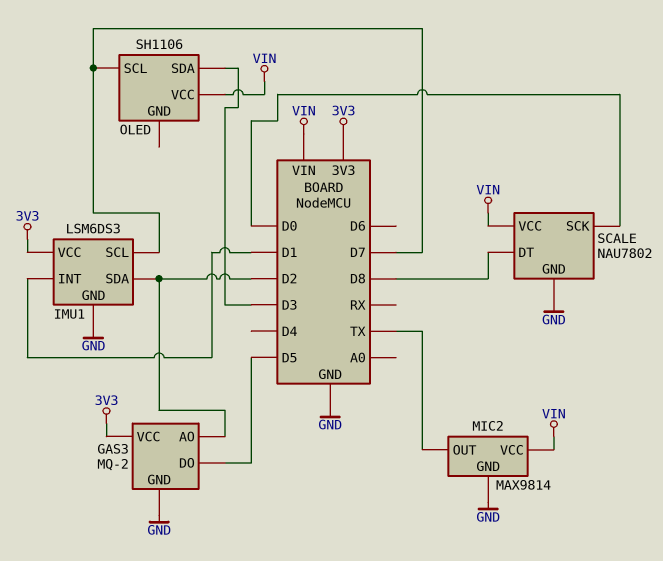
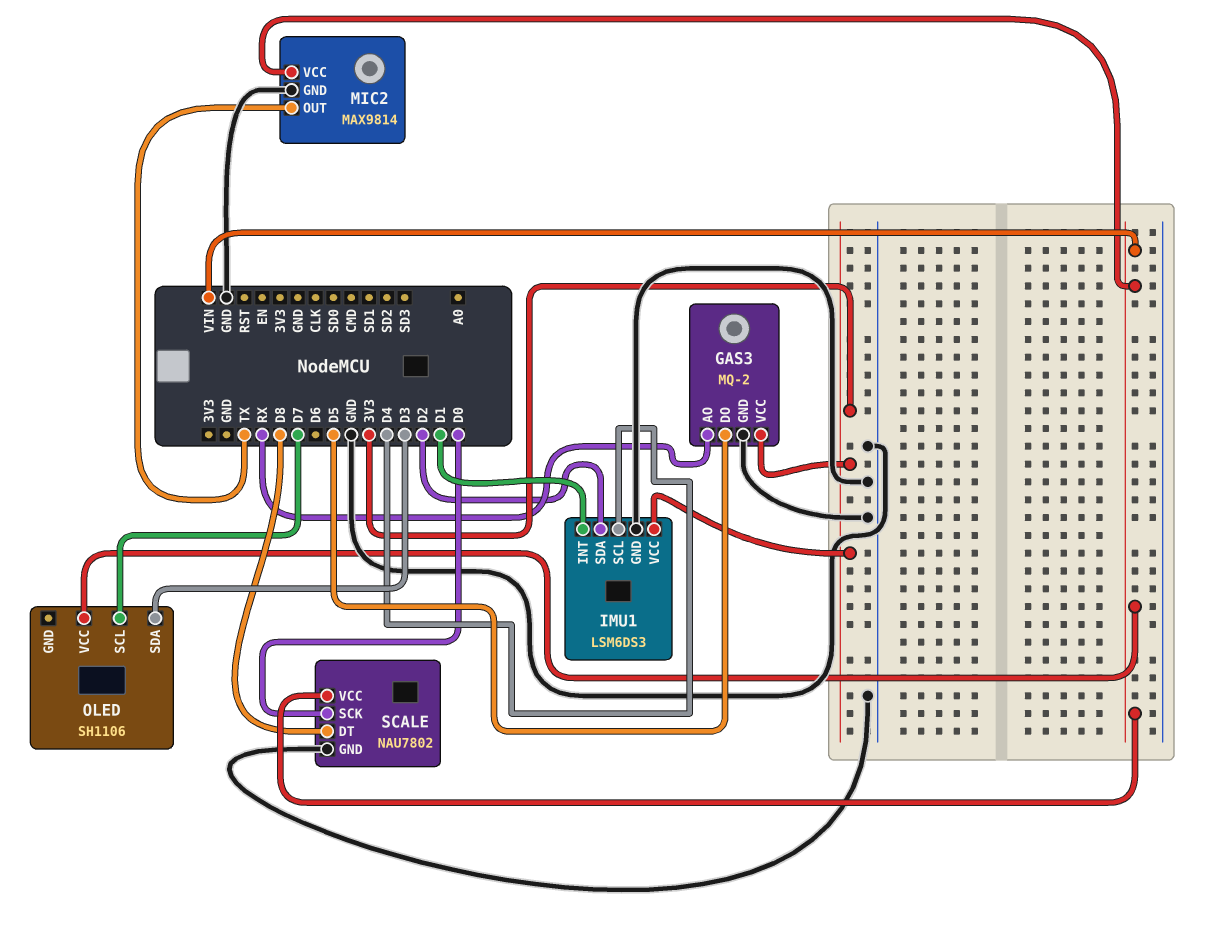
GAS3 pin AO: D2 -> RX
IMU1 pin SCL: D7 -> D4

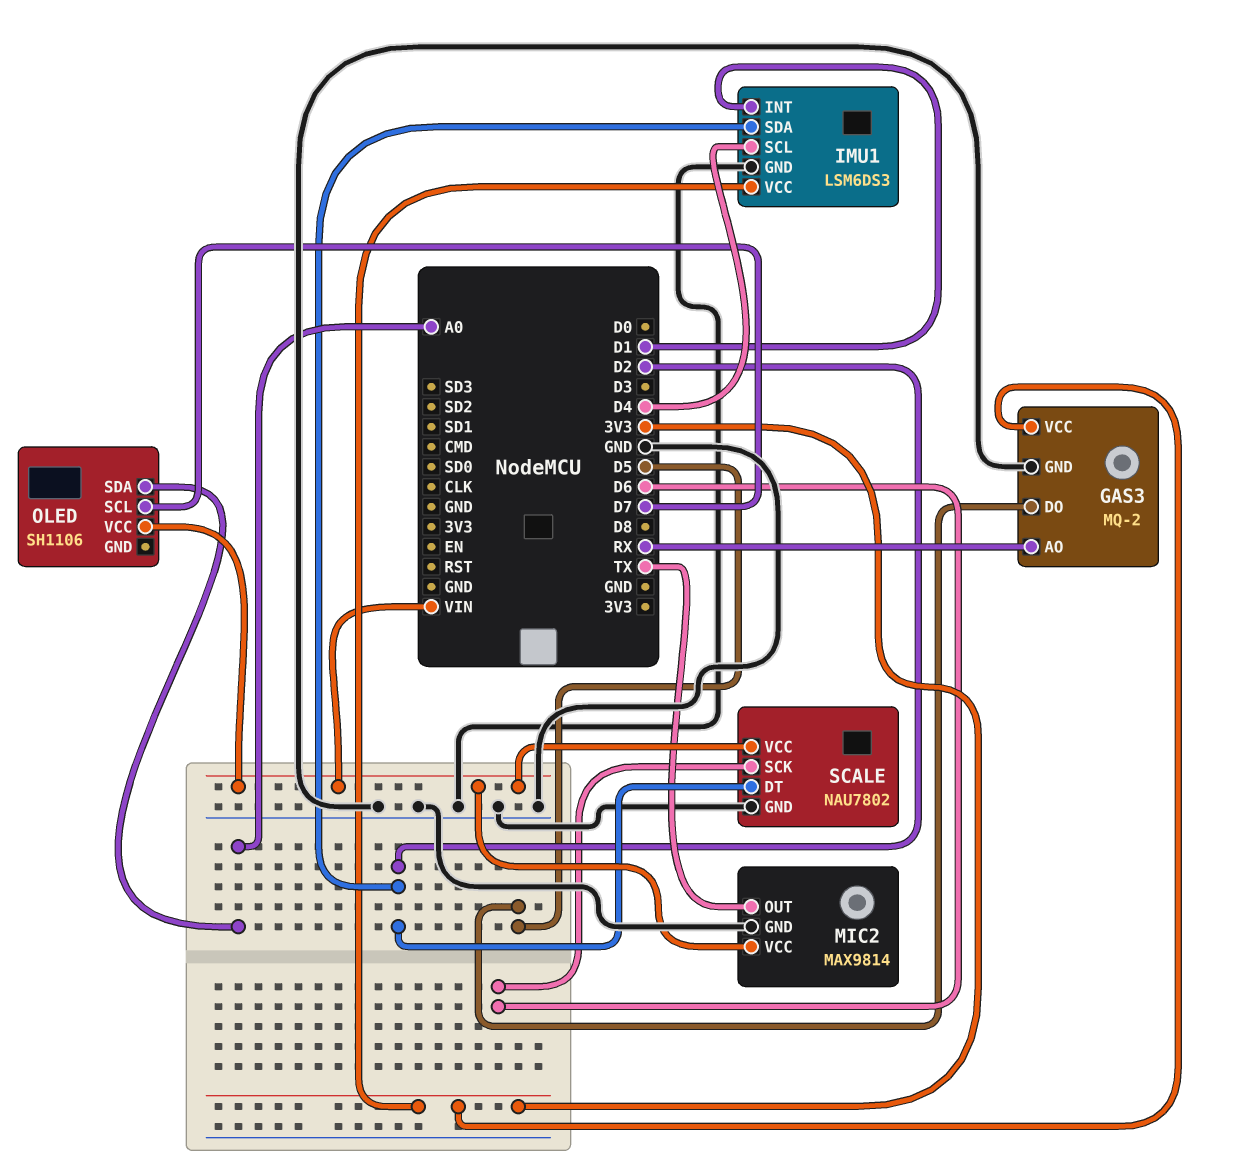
OLED pin SDA: D3 -> A0
SCALE pin DT: D8 -> D2
SCALE pin SCK: D0 -> D6

